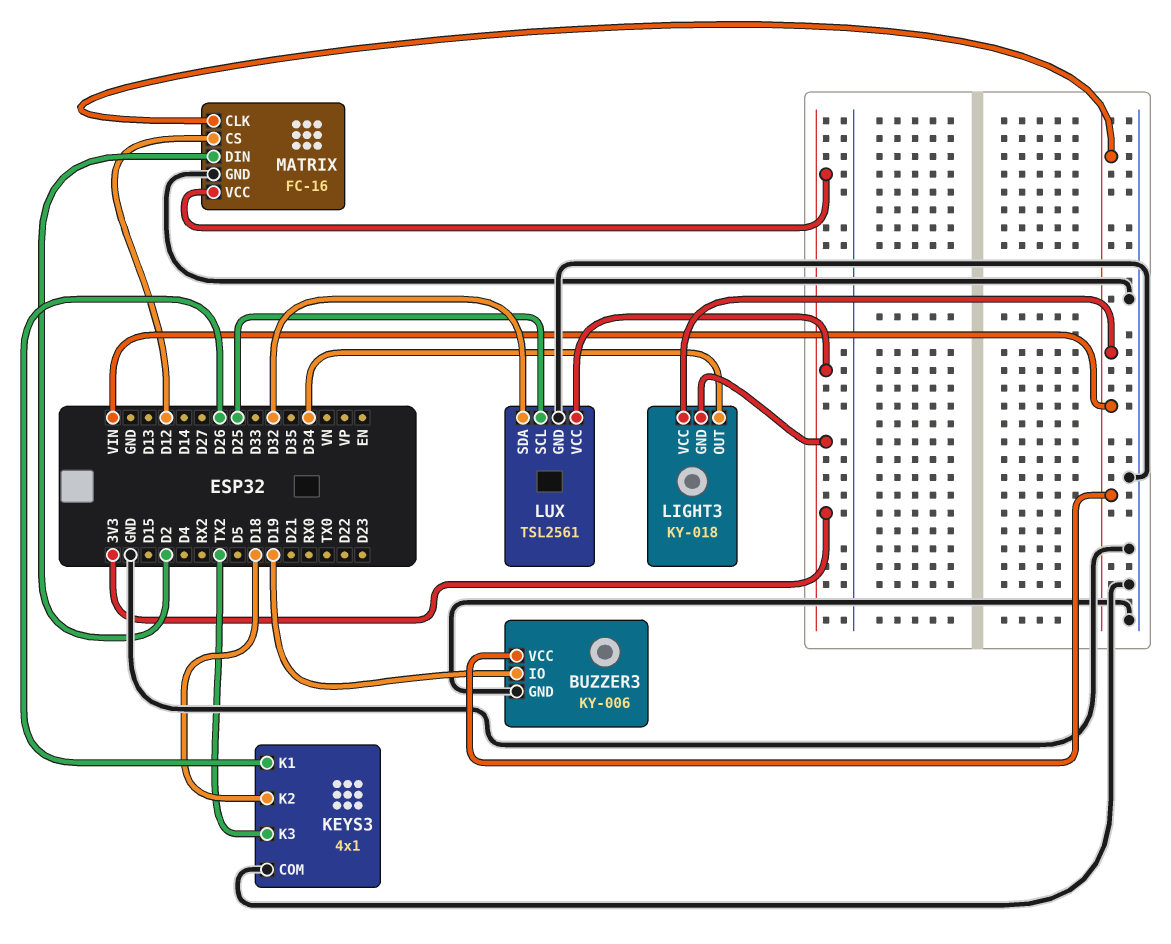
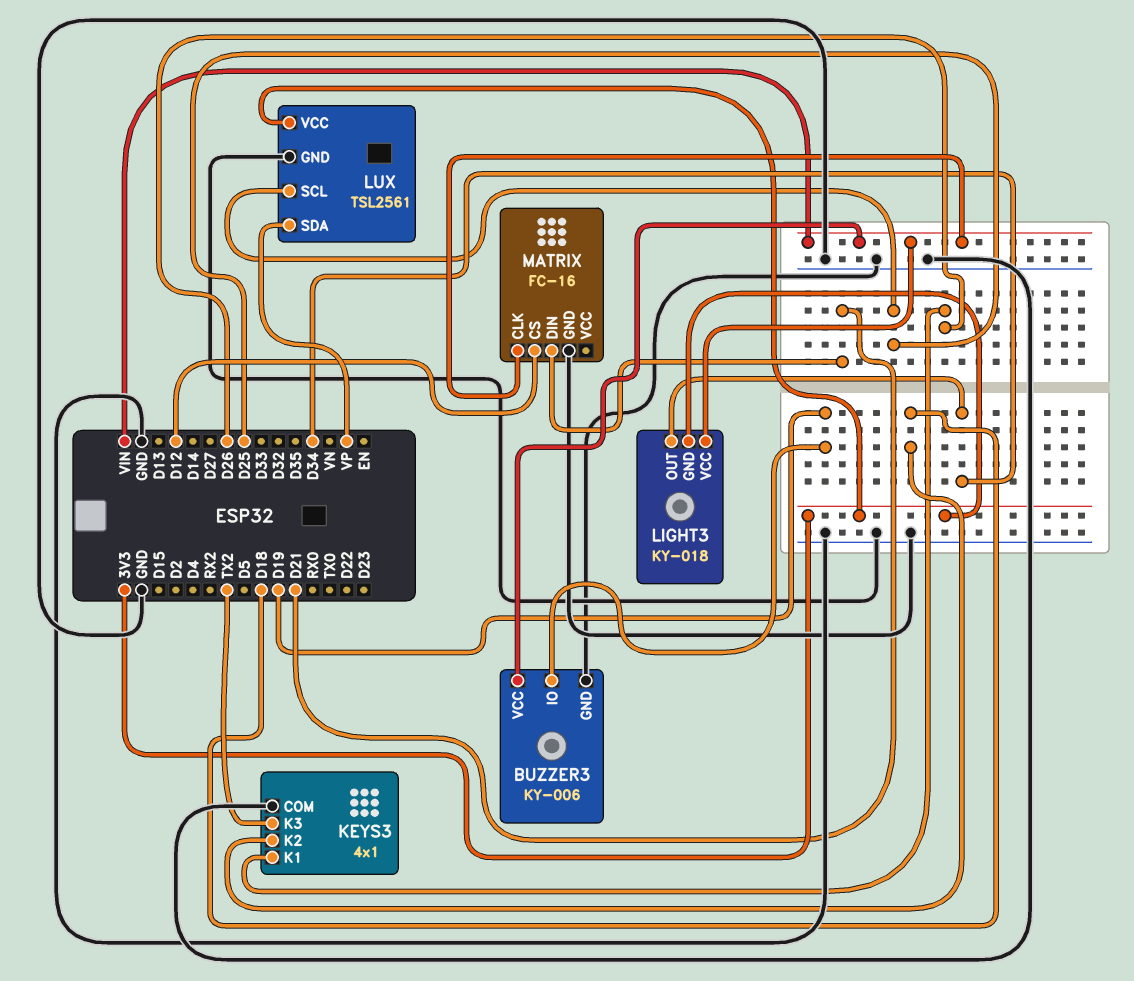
LUX pin SDA: D32 -> VP
MATRIX pin DIN: D2 -> D21
MATRIX pin VCC: 3V3 -> none

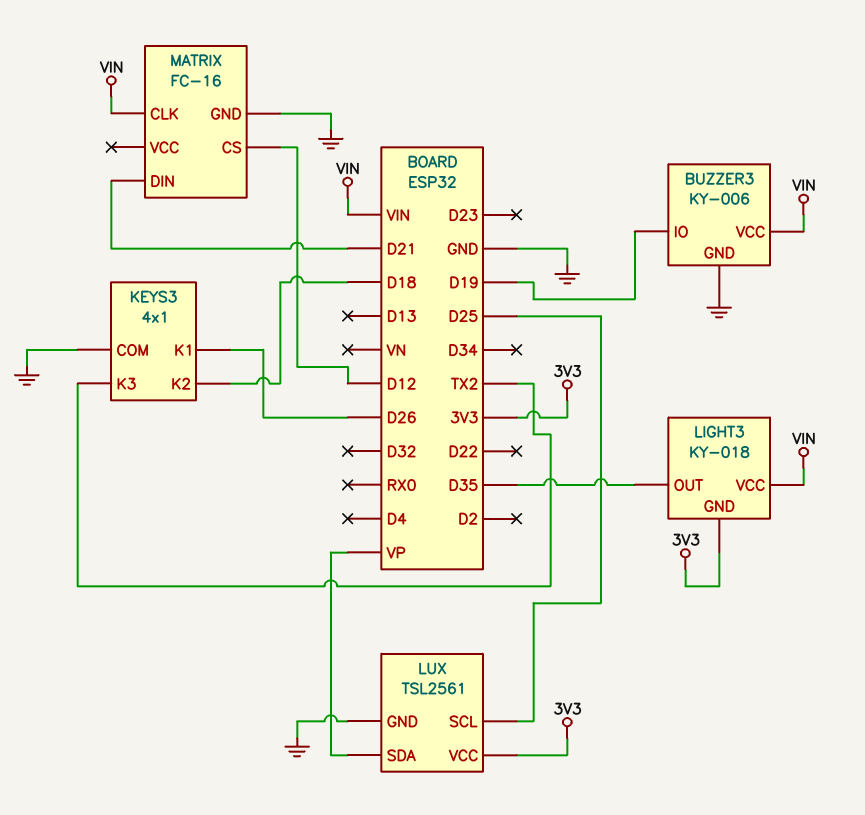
LIGHT3 pin OUT: D34 -> D35

